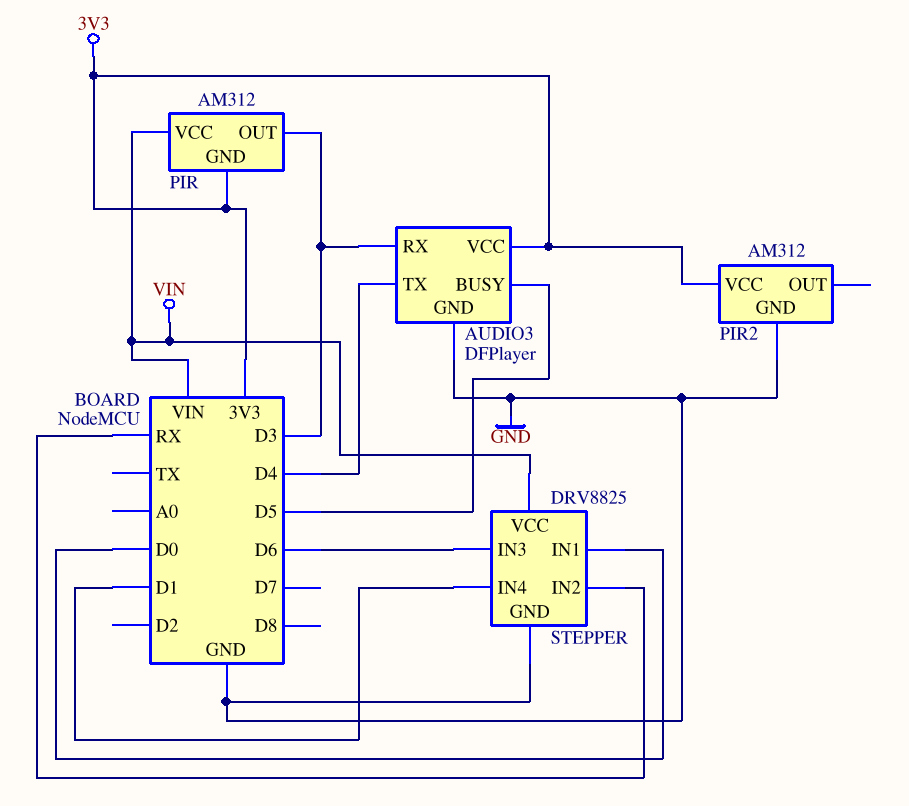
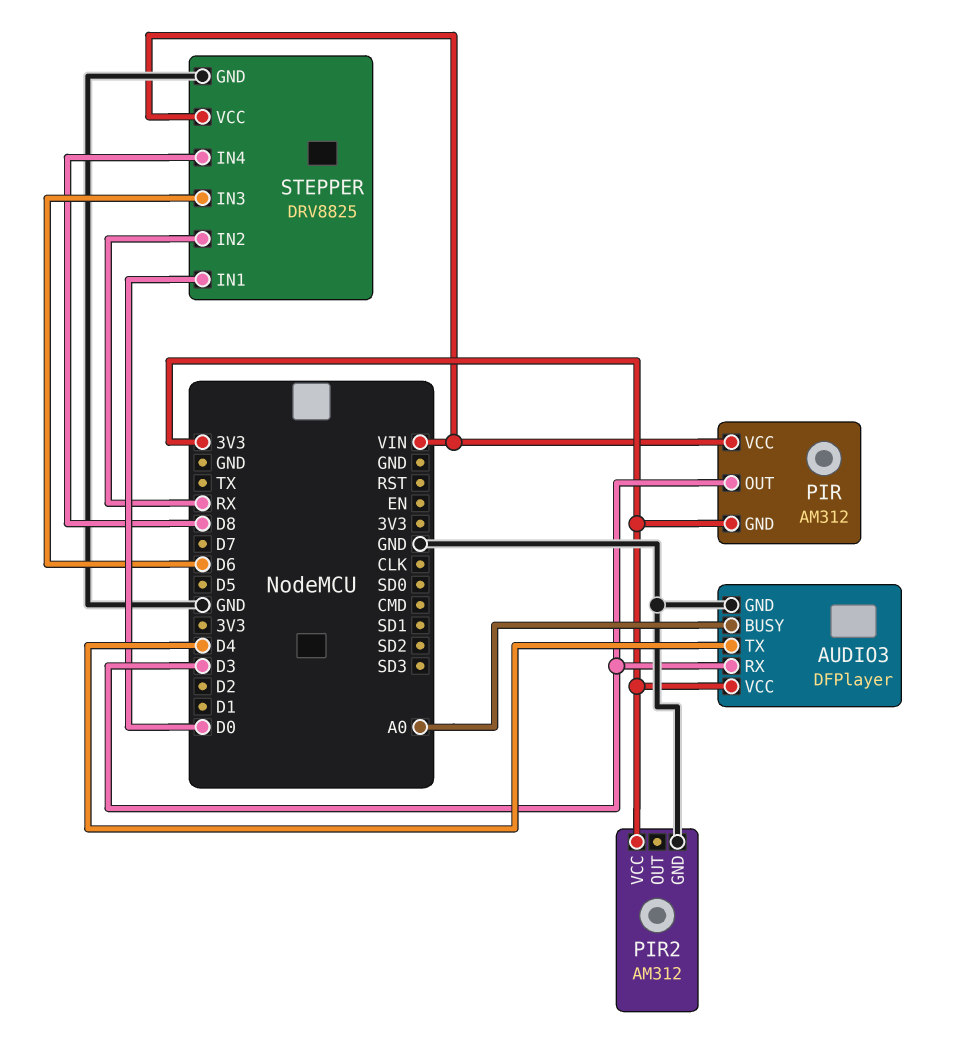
AUDIO3 pin BUSY: D5 -> A0
STEPPER pin IN4: D1 -> D8

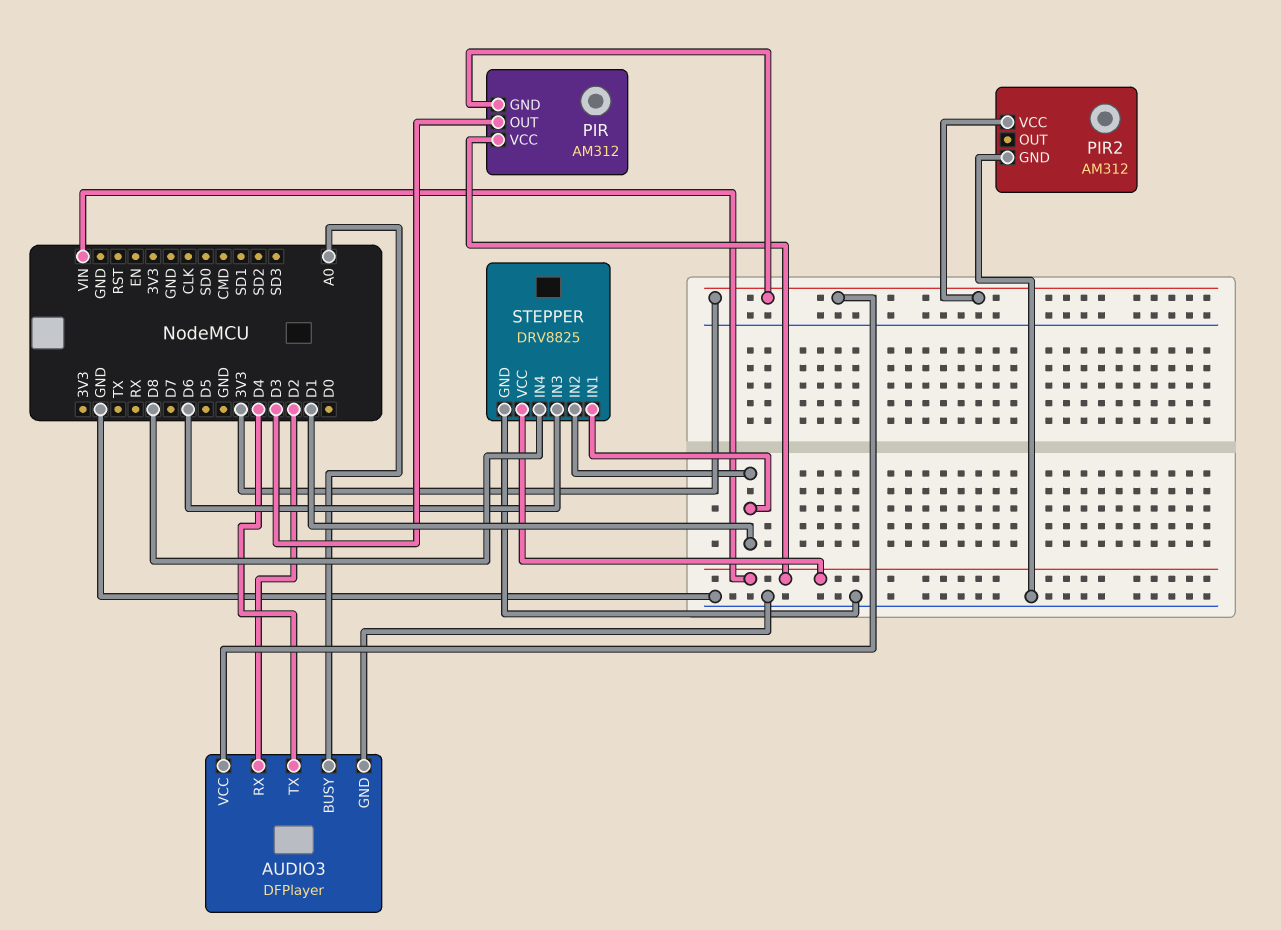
AUDIO3 pin RX: D3 -> D2
STEPPER pin IN1: D0 -> D1
STEPPER pin IN2: RX -> D1

